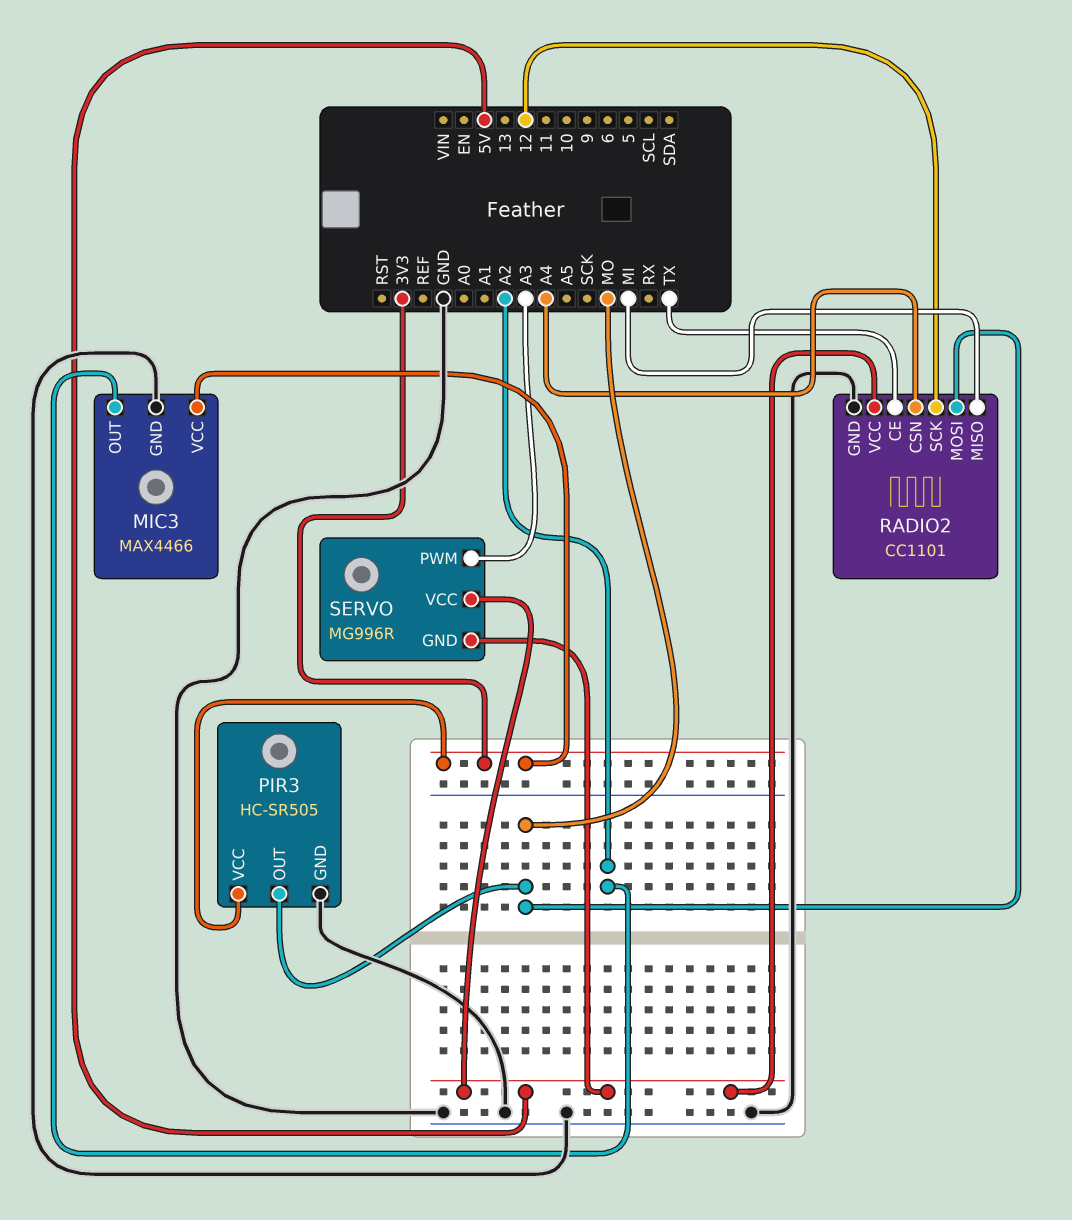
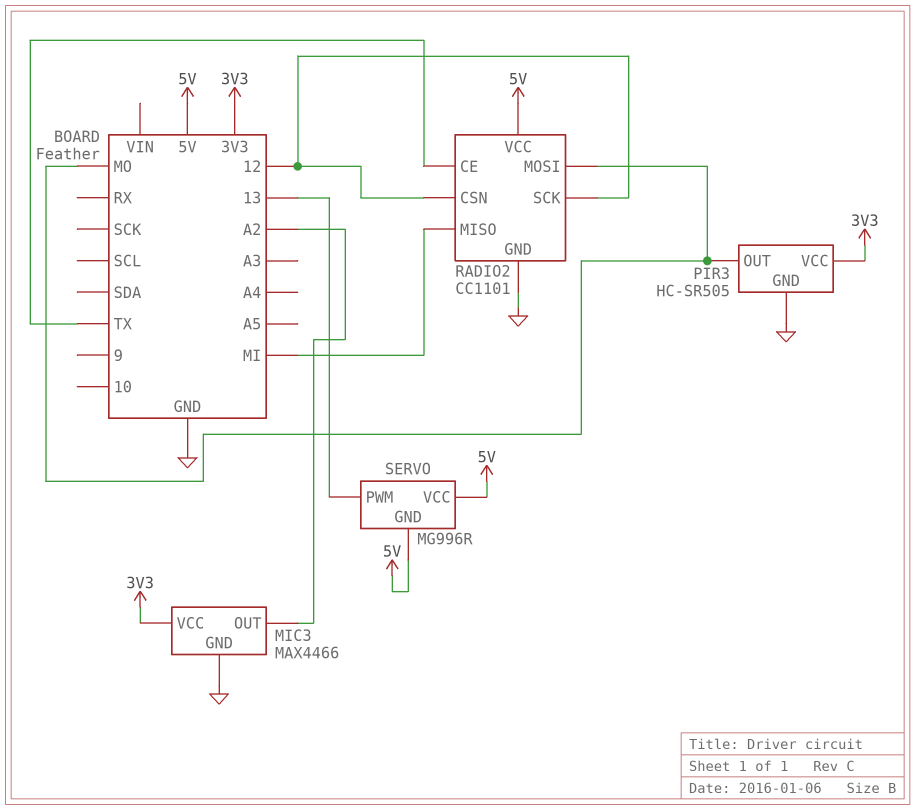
RADIO2 pin CSN: A4 -> 12
SERVO pin PWM: A3 -> 13

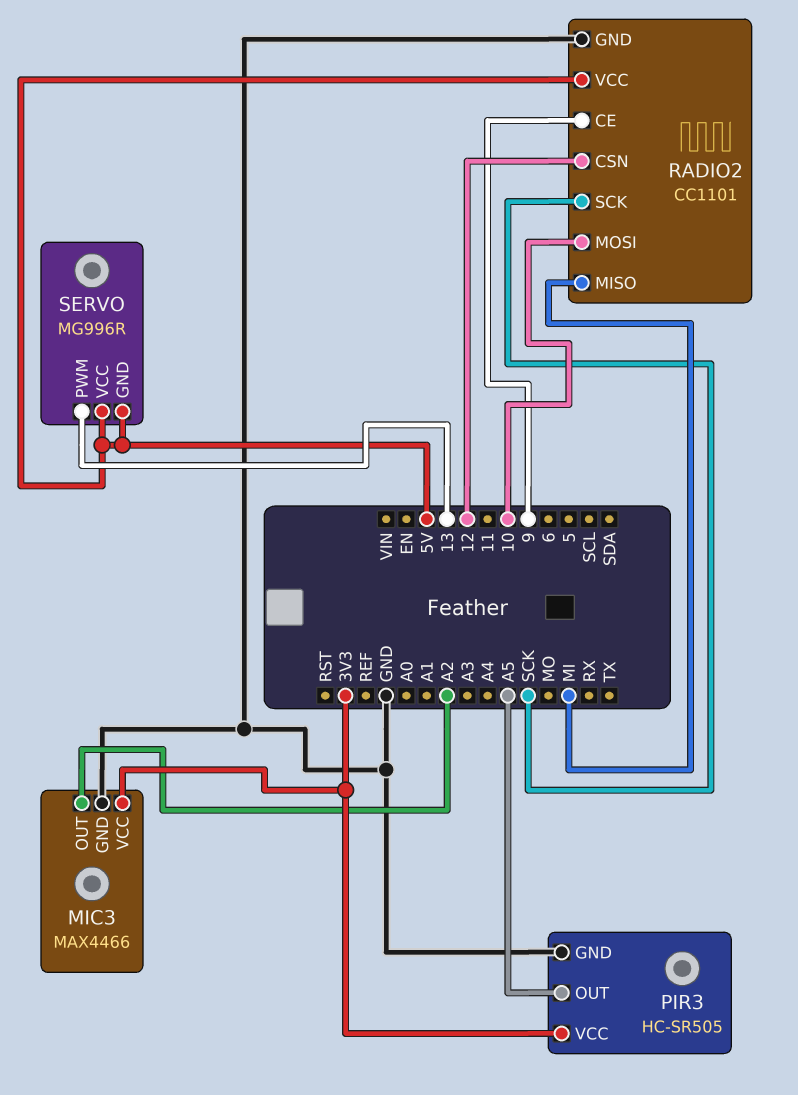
PIR3 pin OUT: MO -> A5
RADIO2 pin CE: TX -> 9
RADIO2 pin MOSI: MO -> 10
RADIO2 pin SCK: 12 -> SCK

